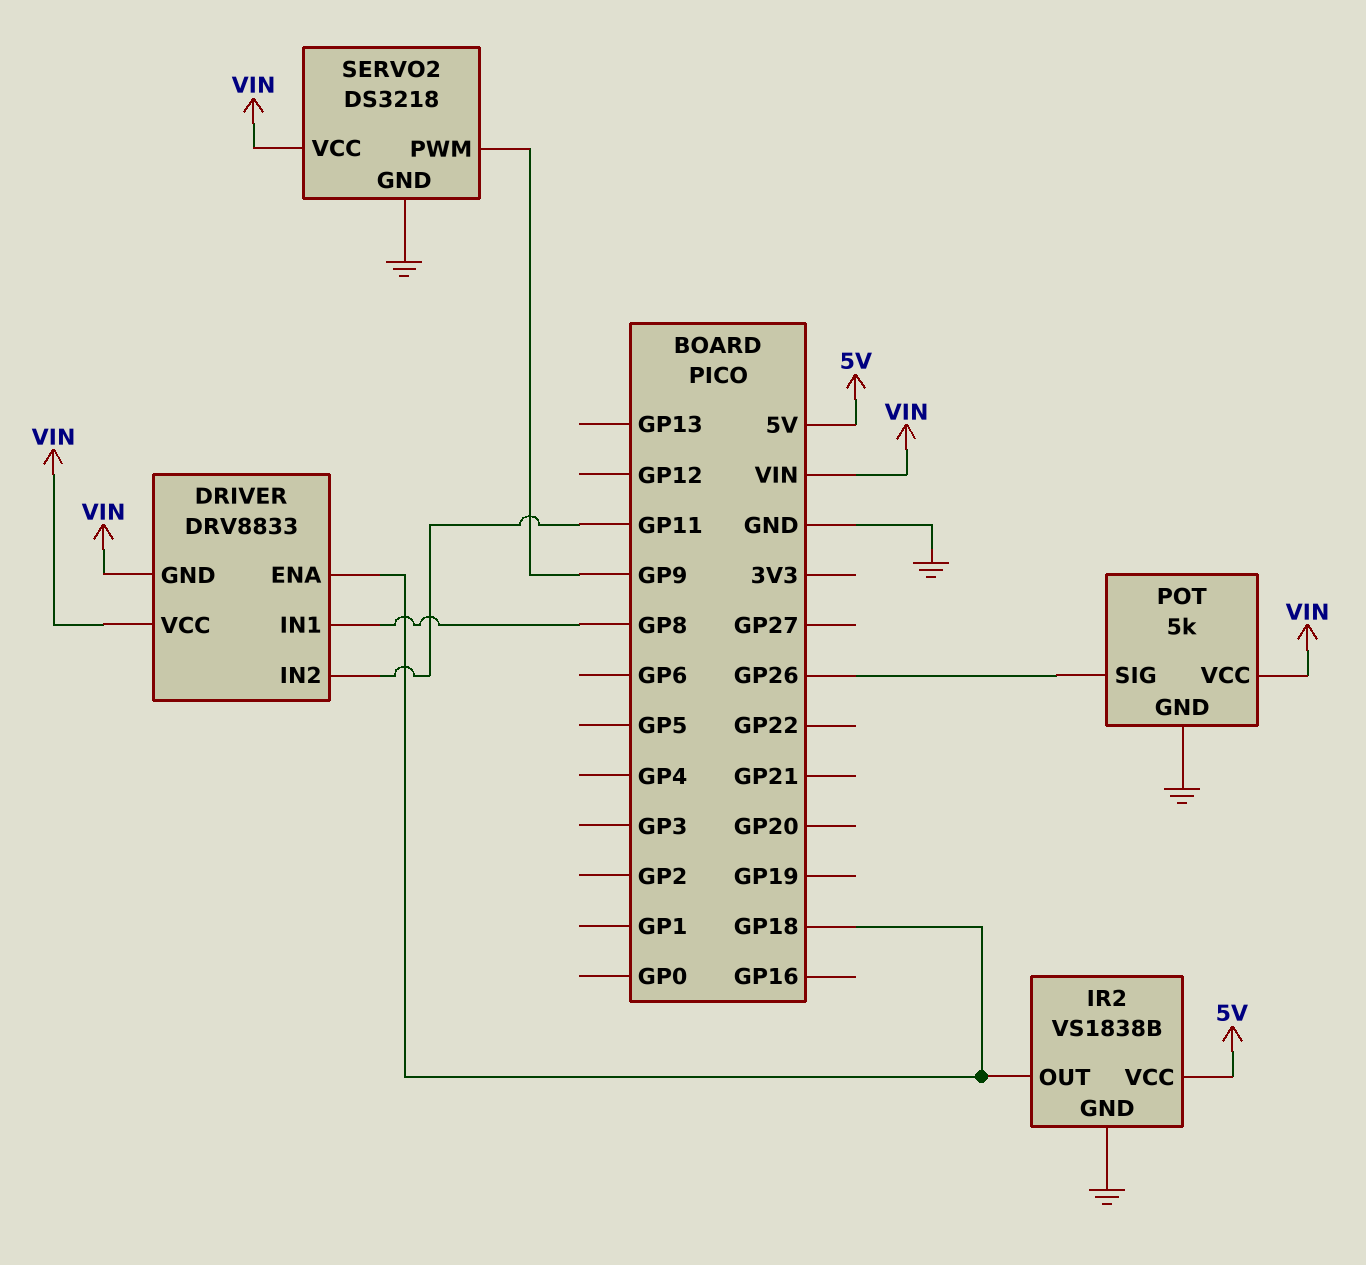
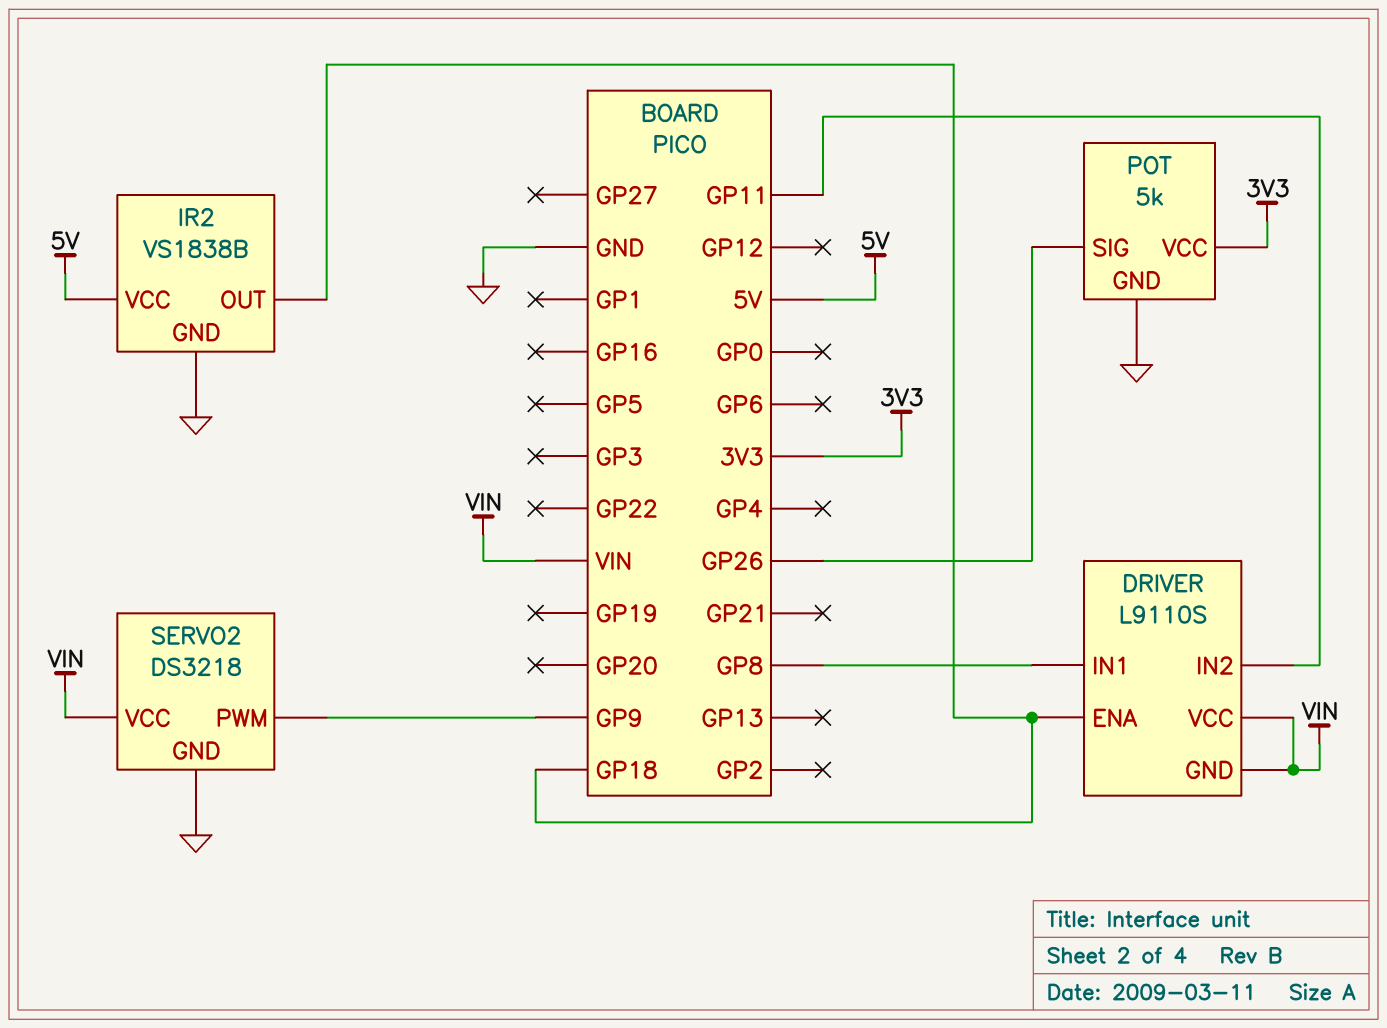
DRIVER: DRV8833 -> L9110S
POT pin VCC: VIN -> 3V3

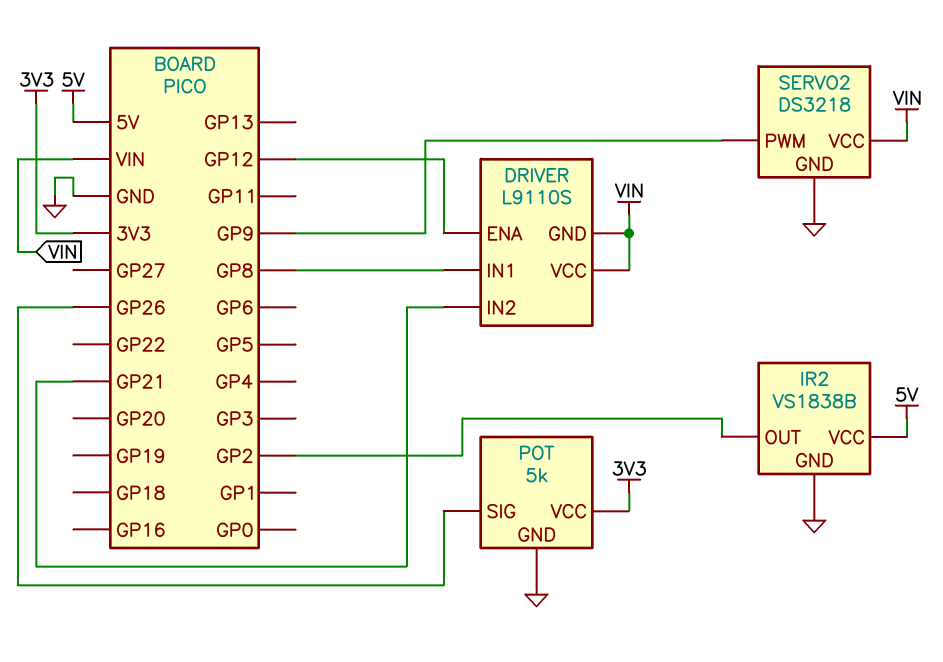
DRIVER pin ENA: GP18 -> GP12
DRIVER pin IN2: GP11 -> GP21
IR2 pin OUT: GP18 -> GP2

